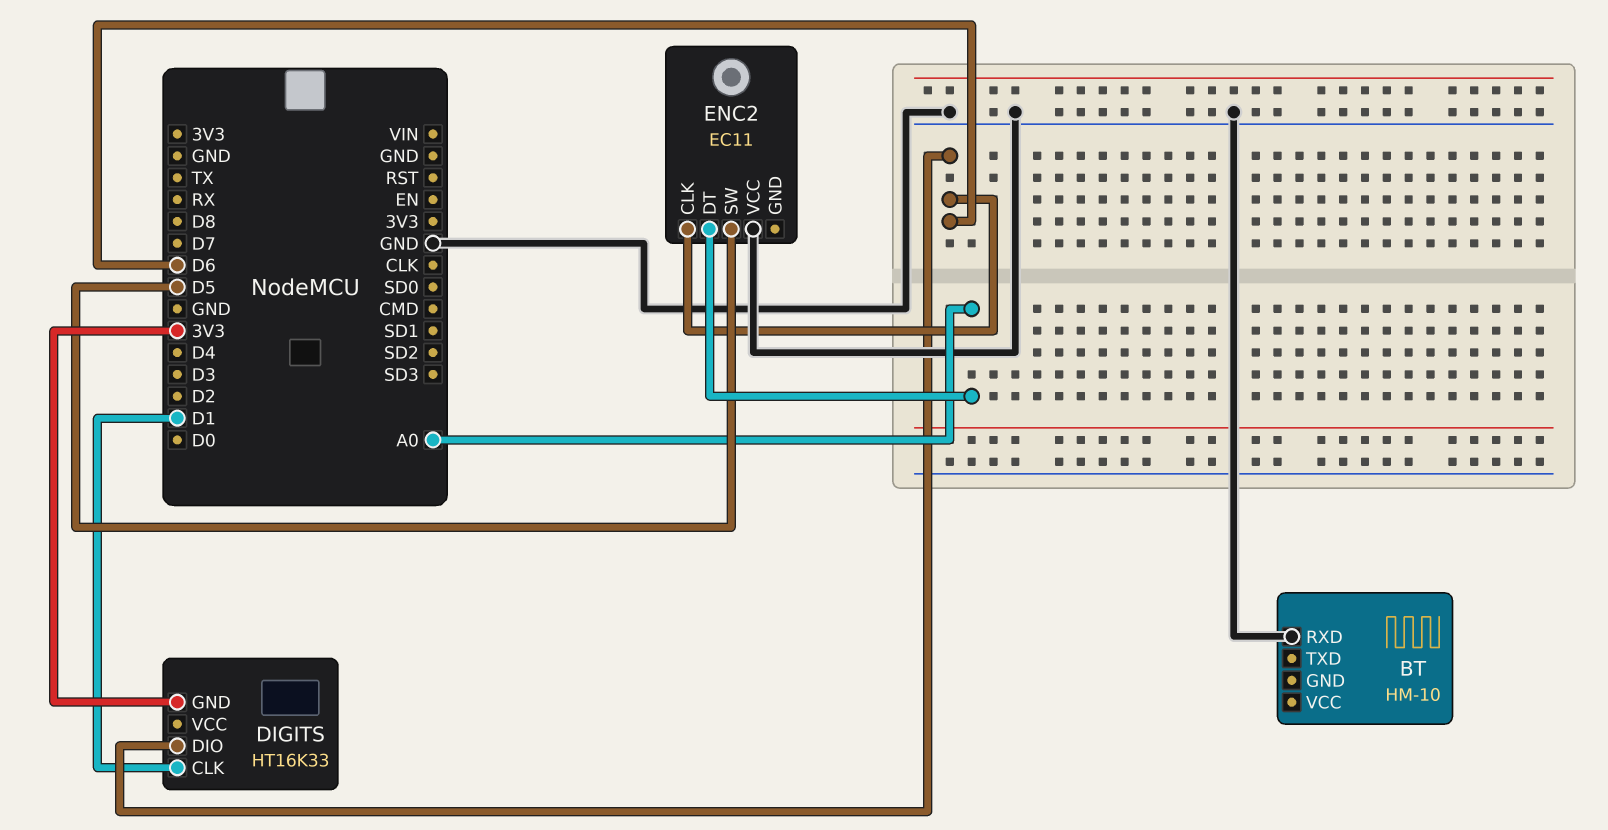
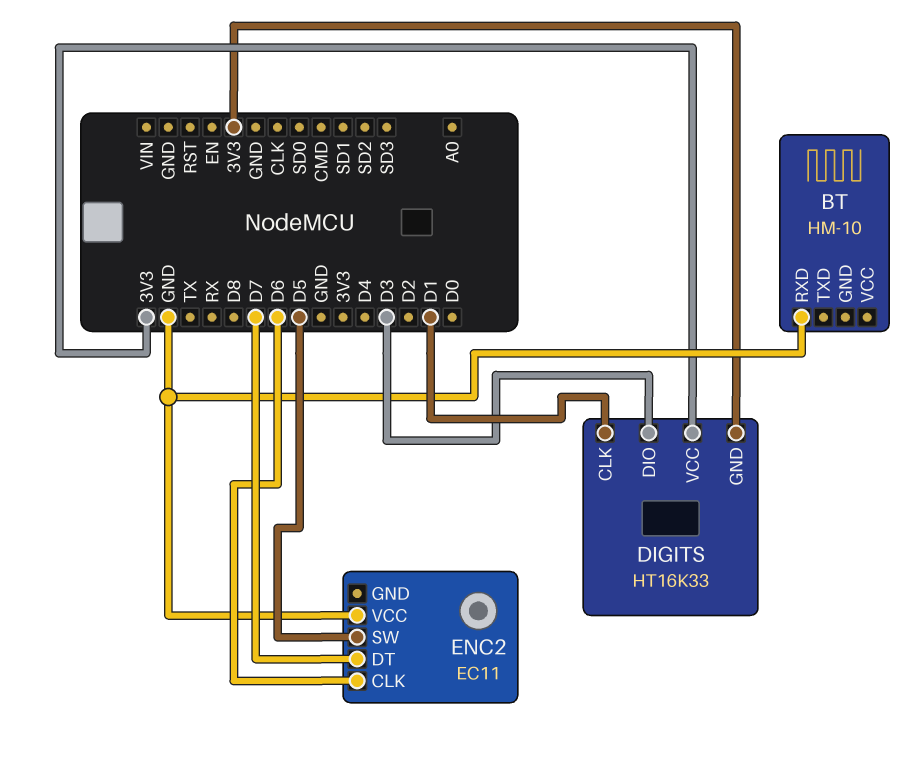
DIGITS pin DIO: D6 -> D3
DIGITS pin VCC: none -> 3V3
ENC2 pin DT: A0 -> D7

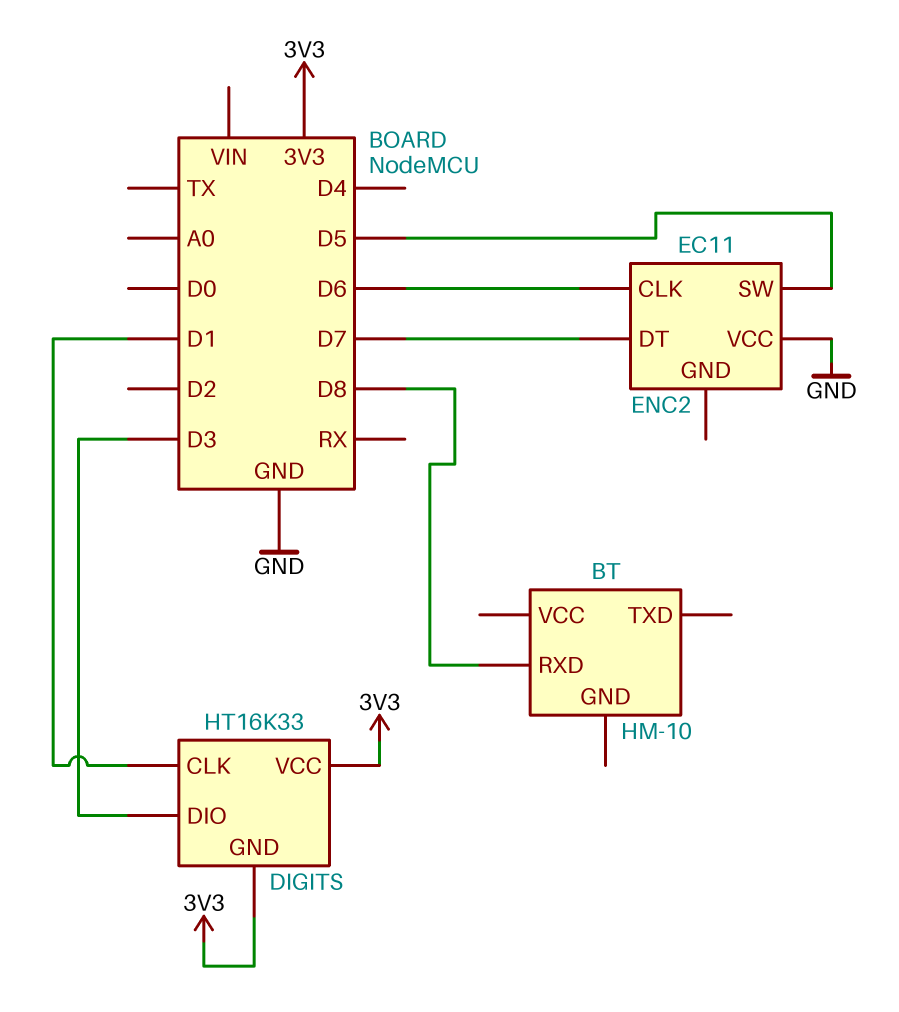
BT pin RXD: GND -> D8

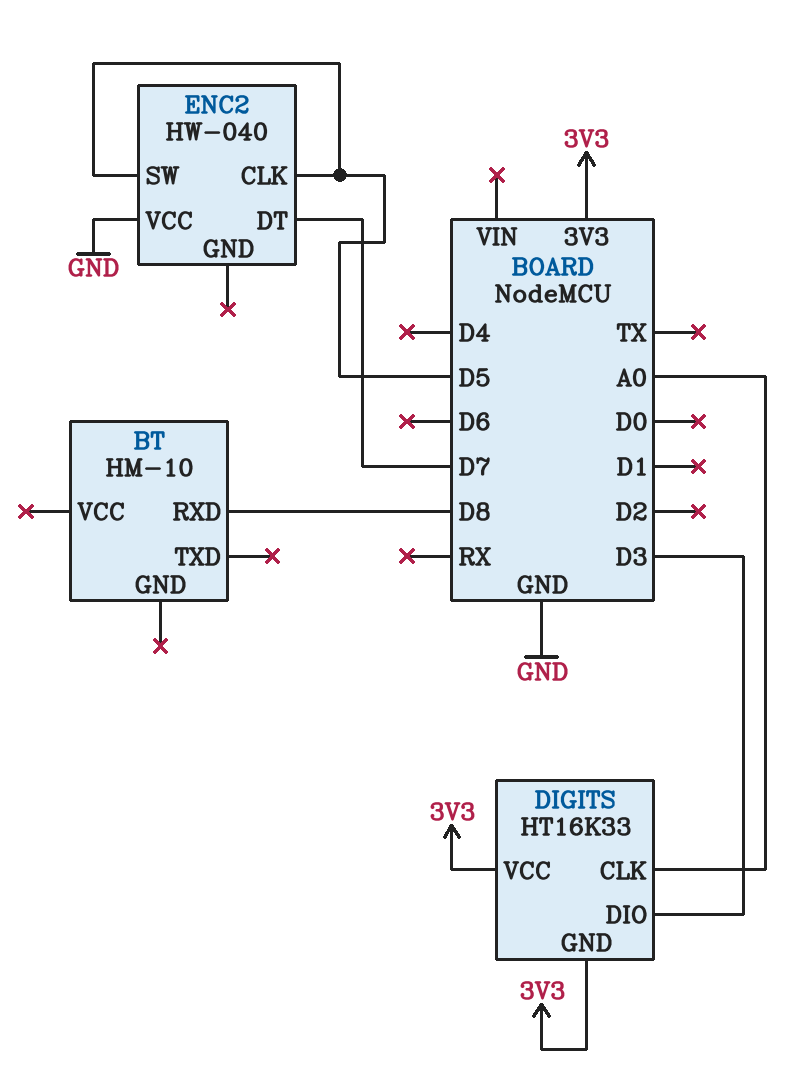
DIGITS pin CLK: D1 -> A0
ENC2: EC11 -> HW-040
ENC2 pin CLK: D6 -> D5

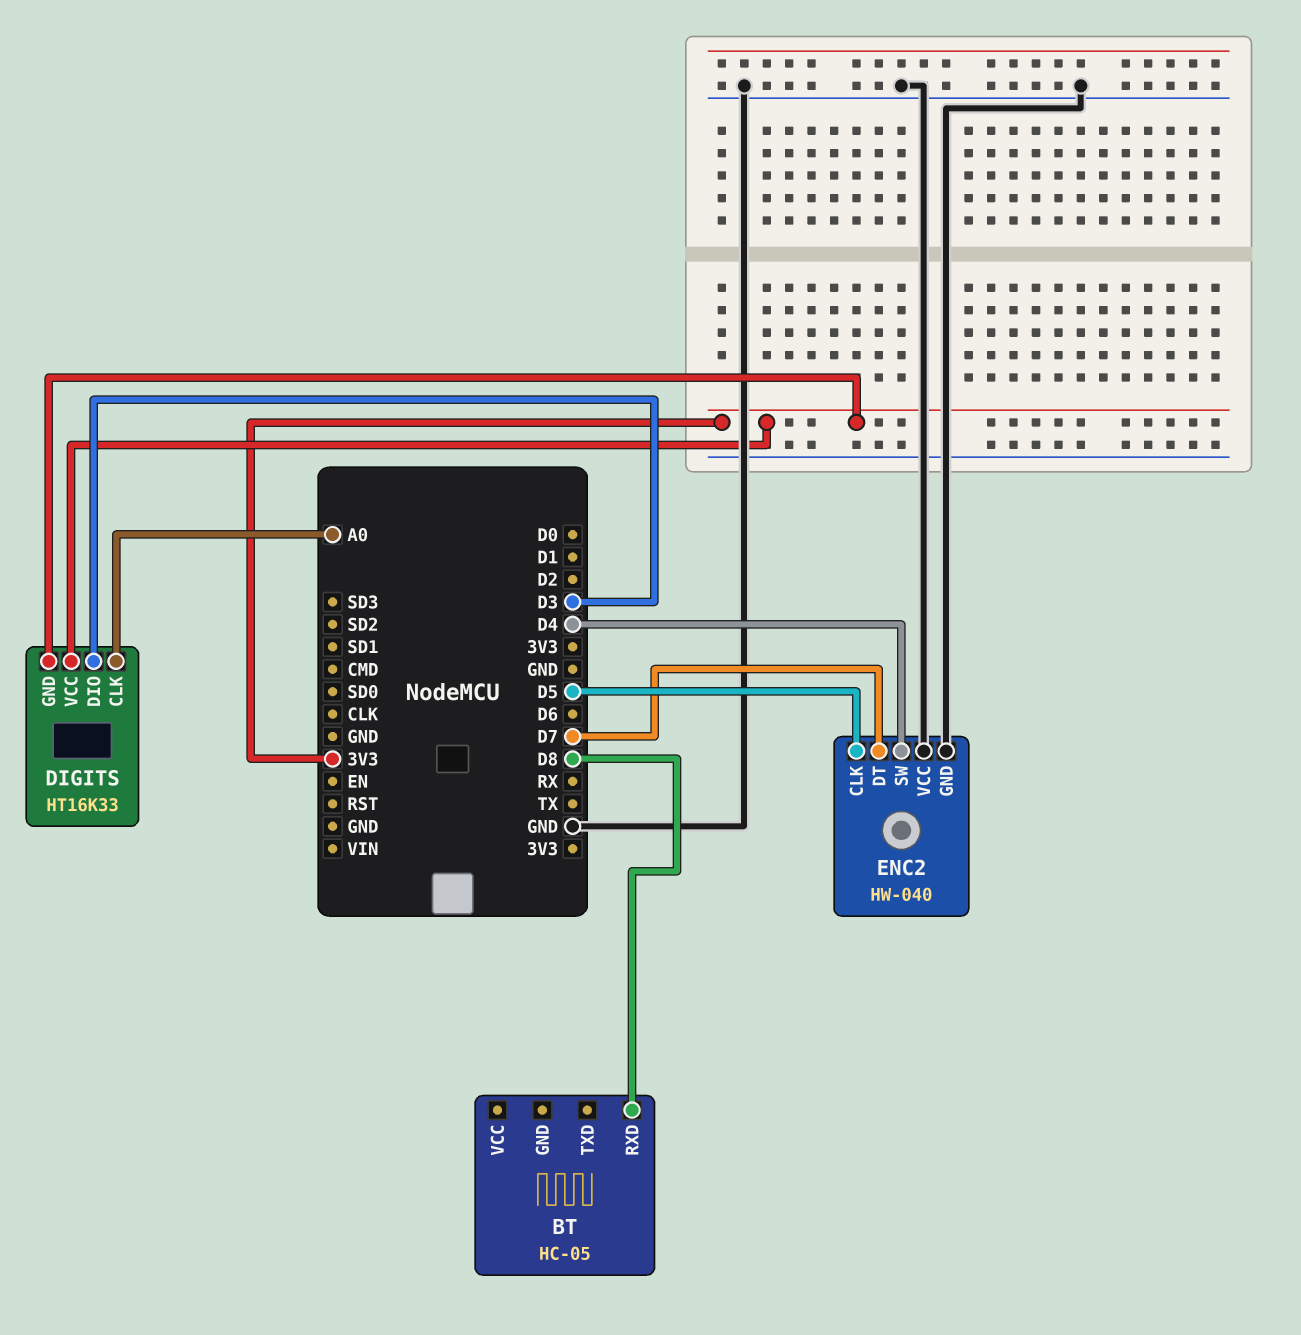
BT: HM-10 -> HC-05
ENC2 pin GND: none -> GND
ENC2 pin SW: D5 -> D4

